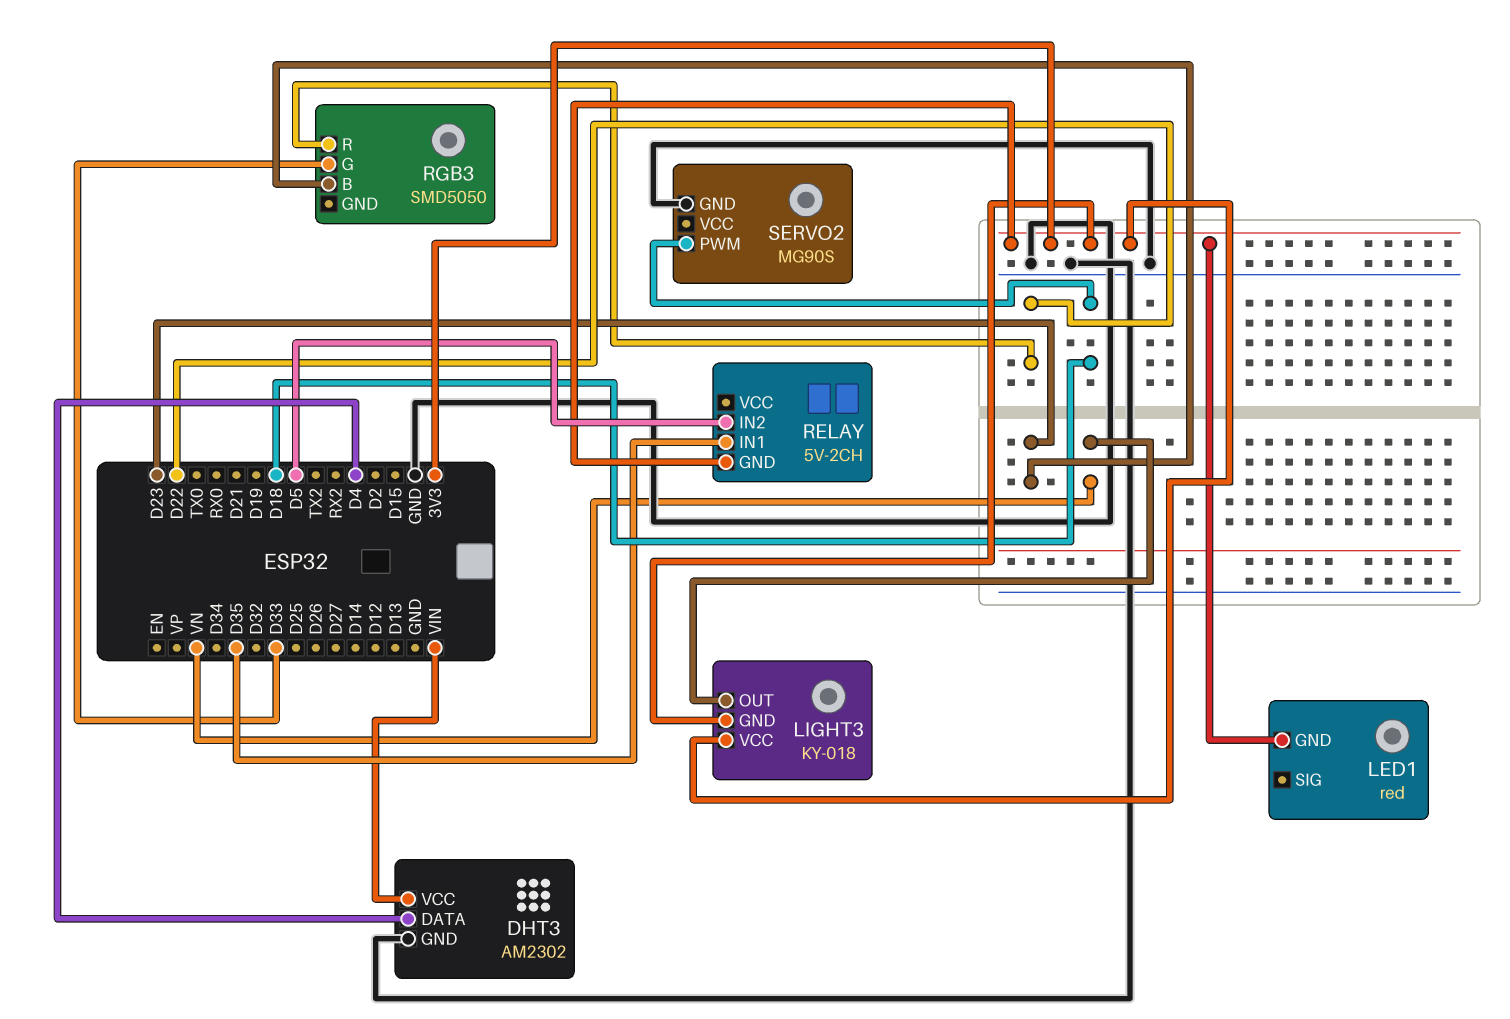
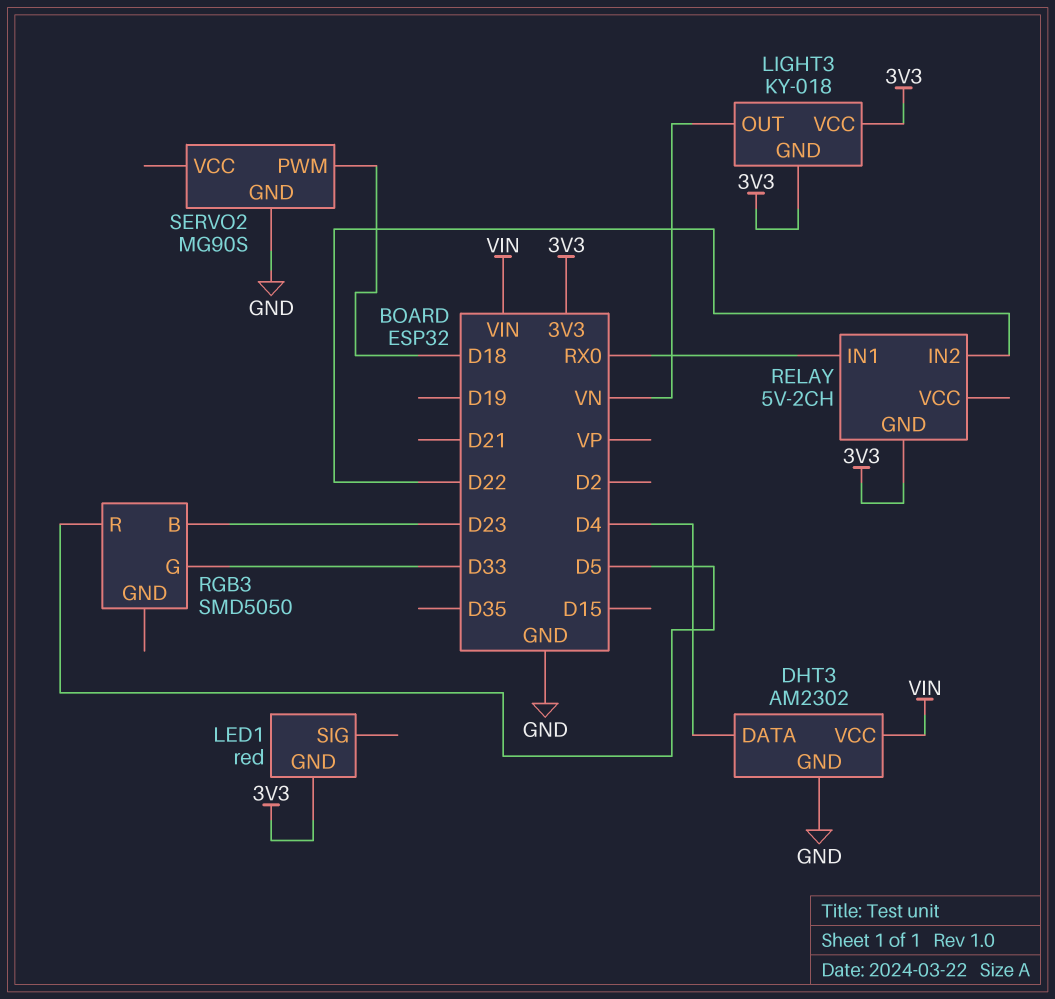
RELAY pin IN1: D35 -> RX0
RELAY pin IN2: D5 -> D22
RGB3 pin R: D22 -> D5

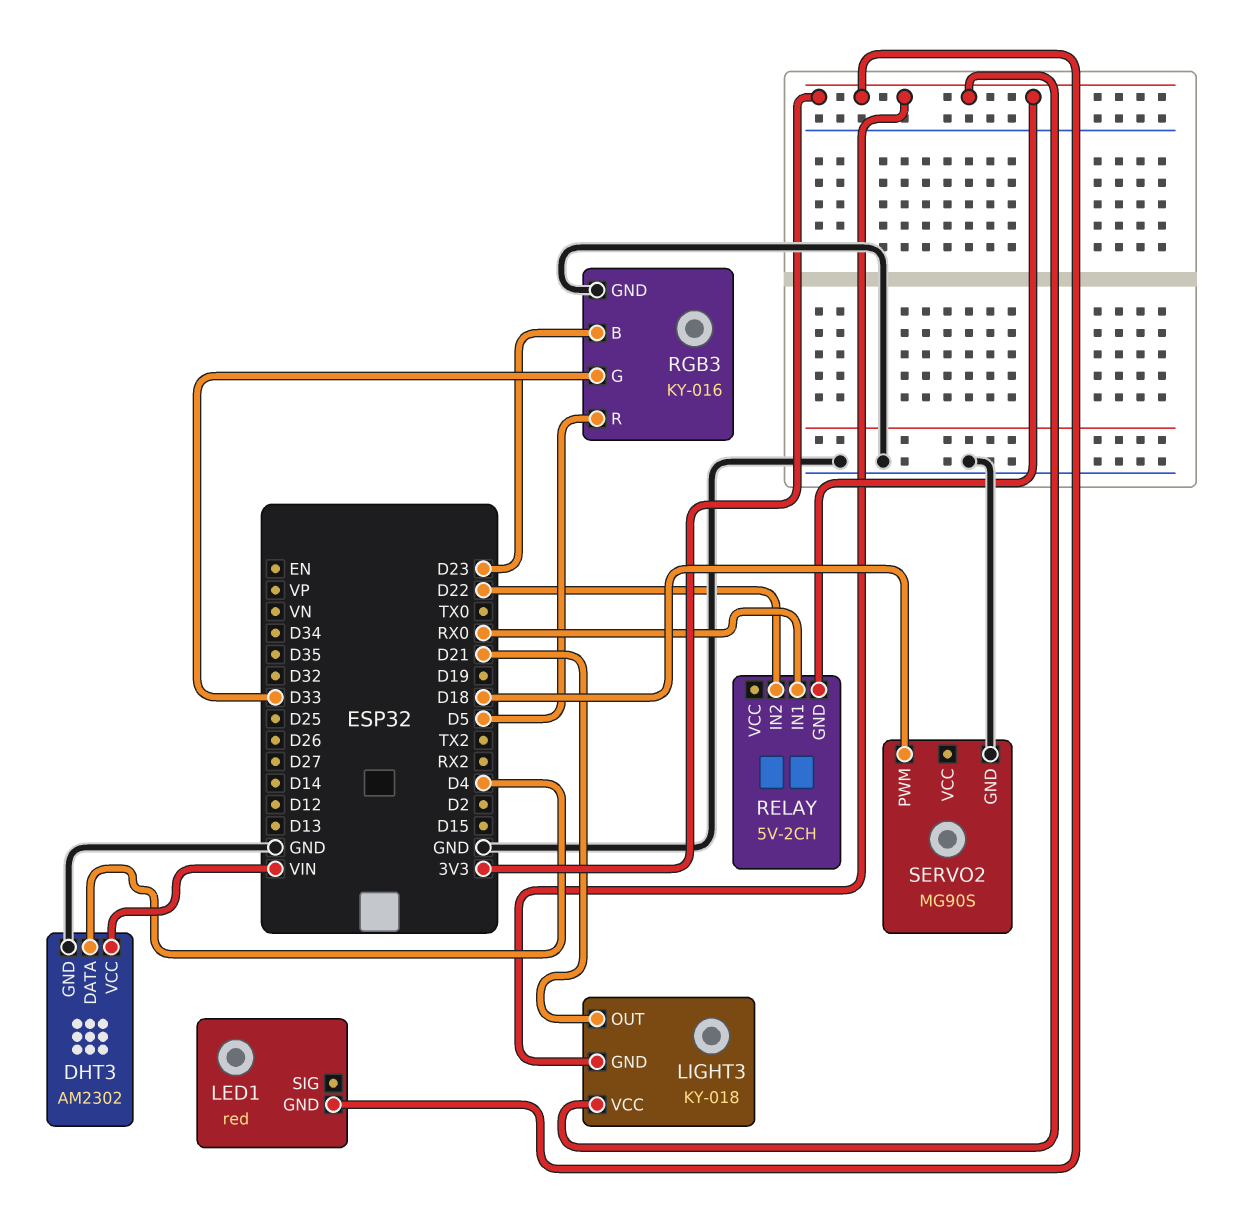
LIGHT3 pin OUT: VN -> D21
RGB3: SMD5050 -> KY-016
RGB3 pin GND: none -> GND

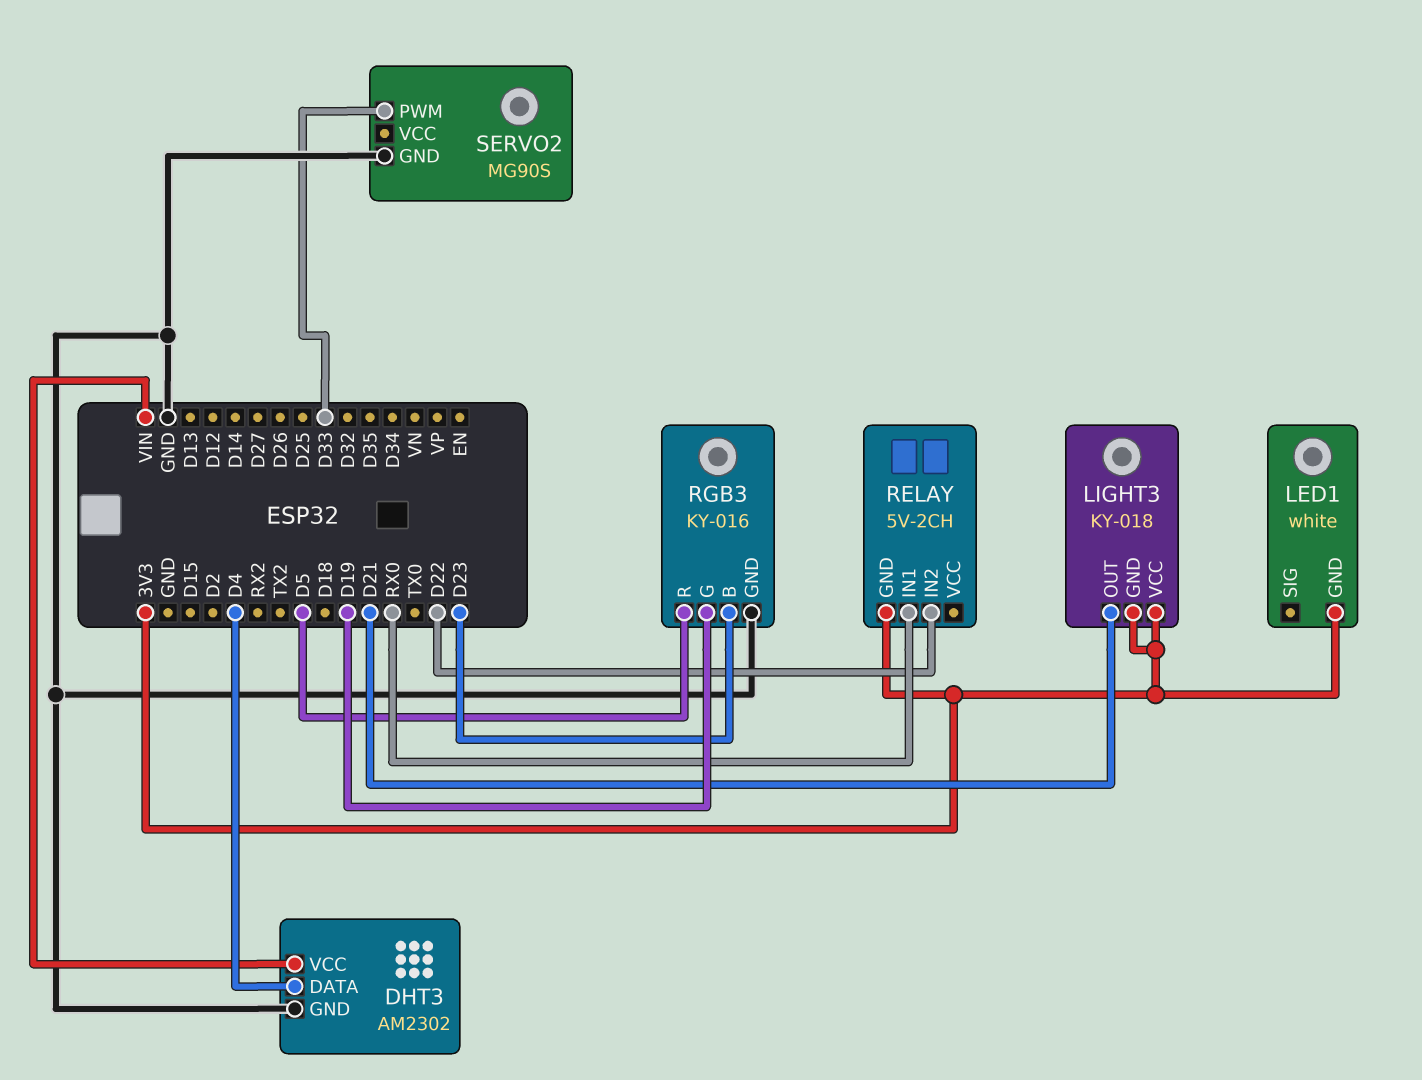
LED1: red -> white
RGB3 pin G: D33 -> D19
SERVO2 pin PWM: D18 -> D33

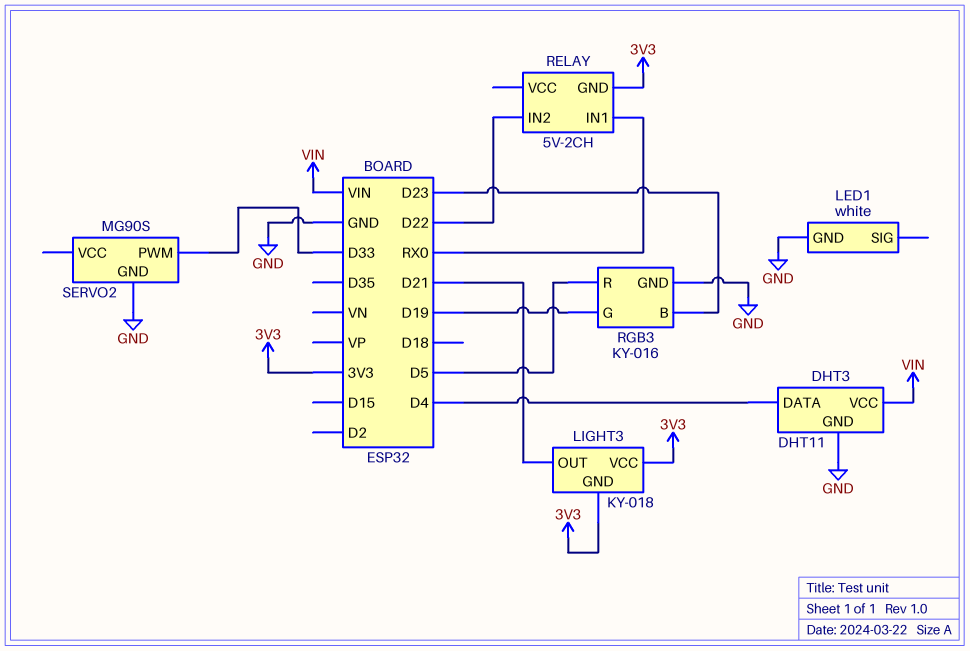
DHT3: AM2302 -> DHT11
LED1 pin GND: 3V3 -> GND

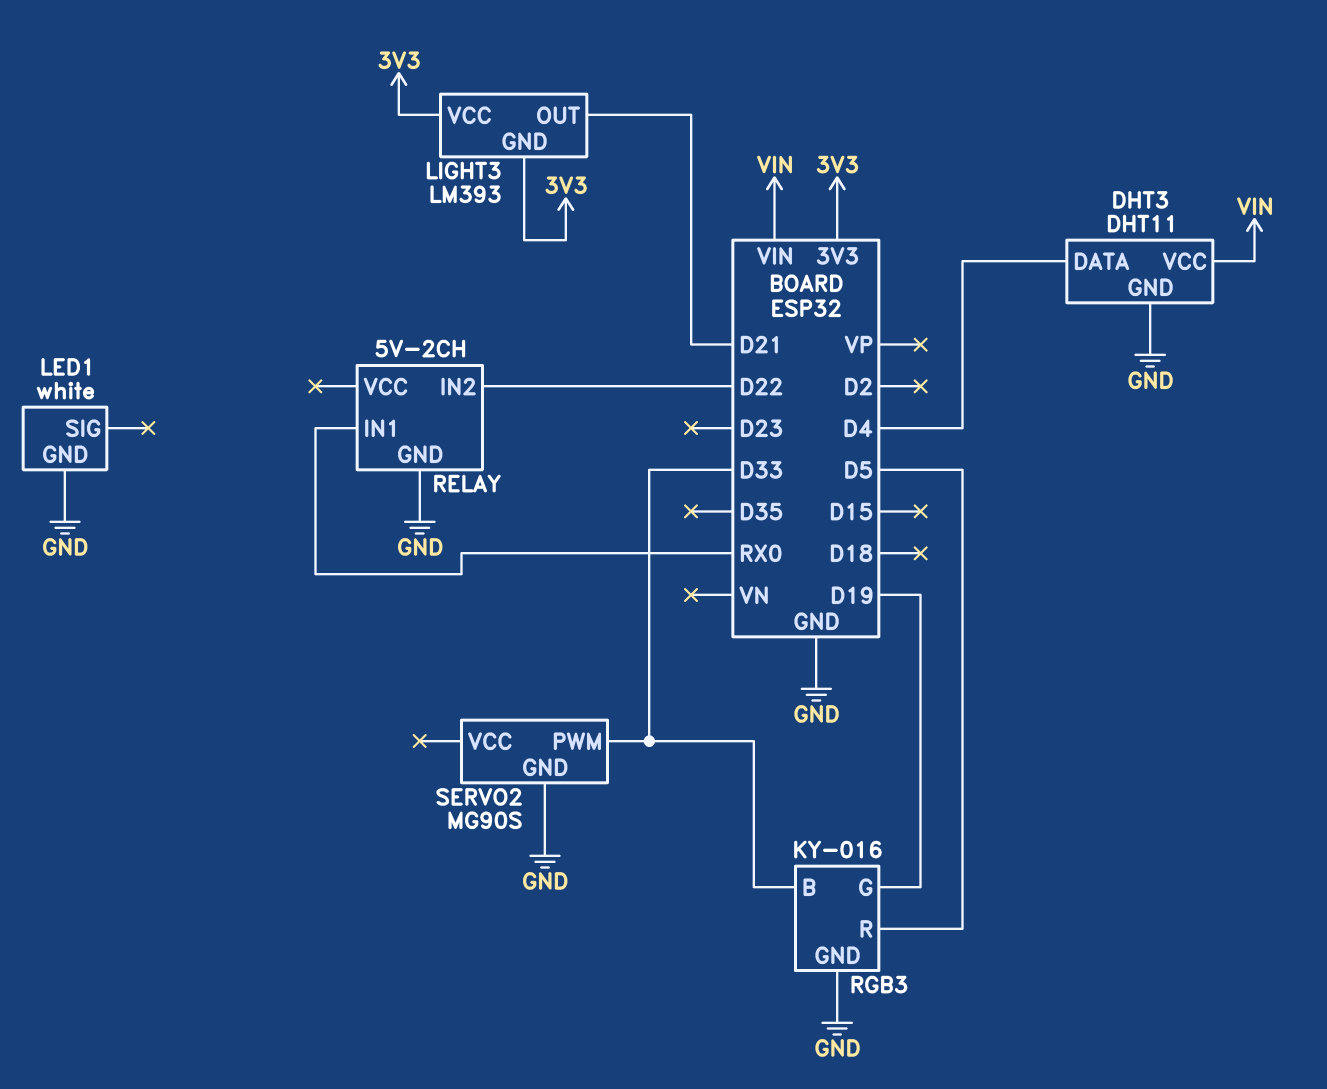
LIGHT3: KY-018 -> LM393
RELAY pin GND: 3V3 -> GND
RGB3 pin B: D23 -> D33

